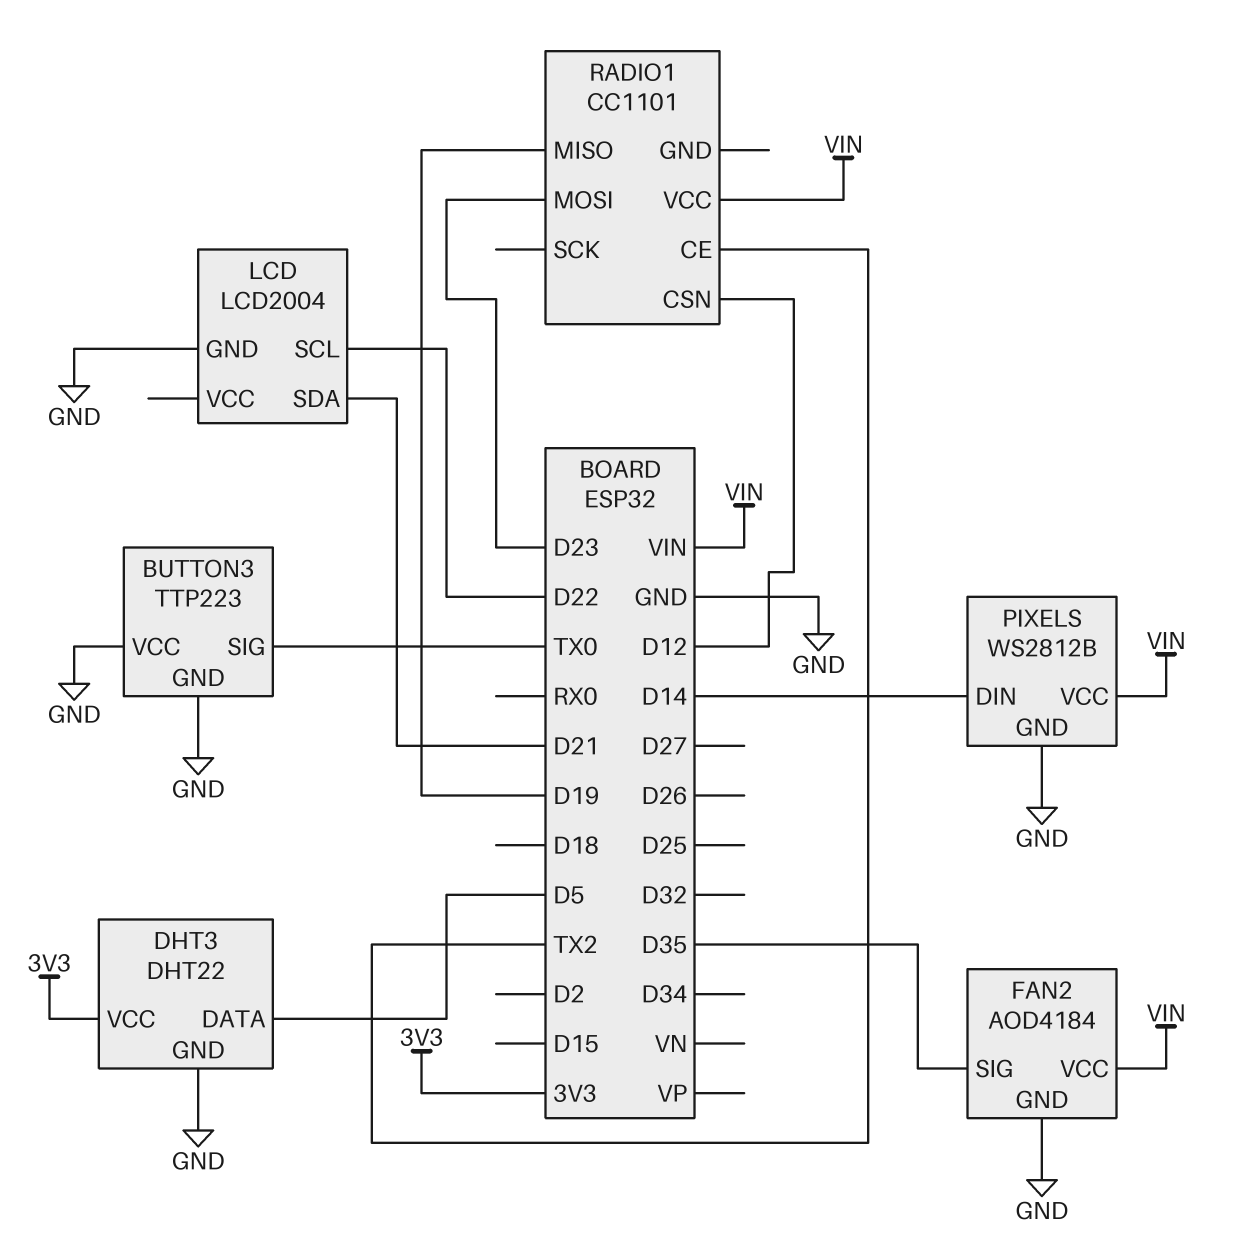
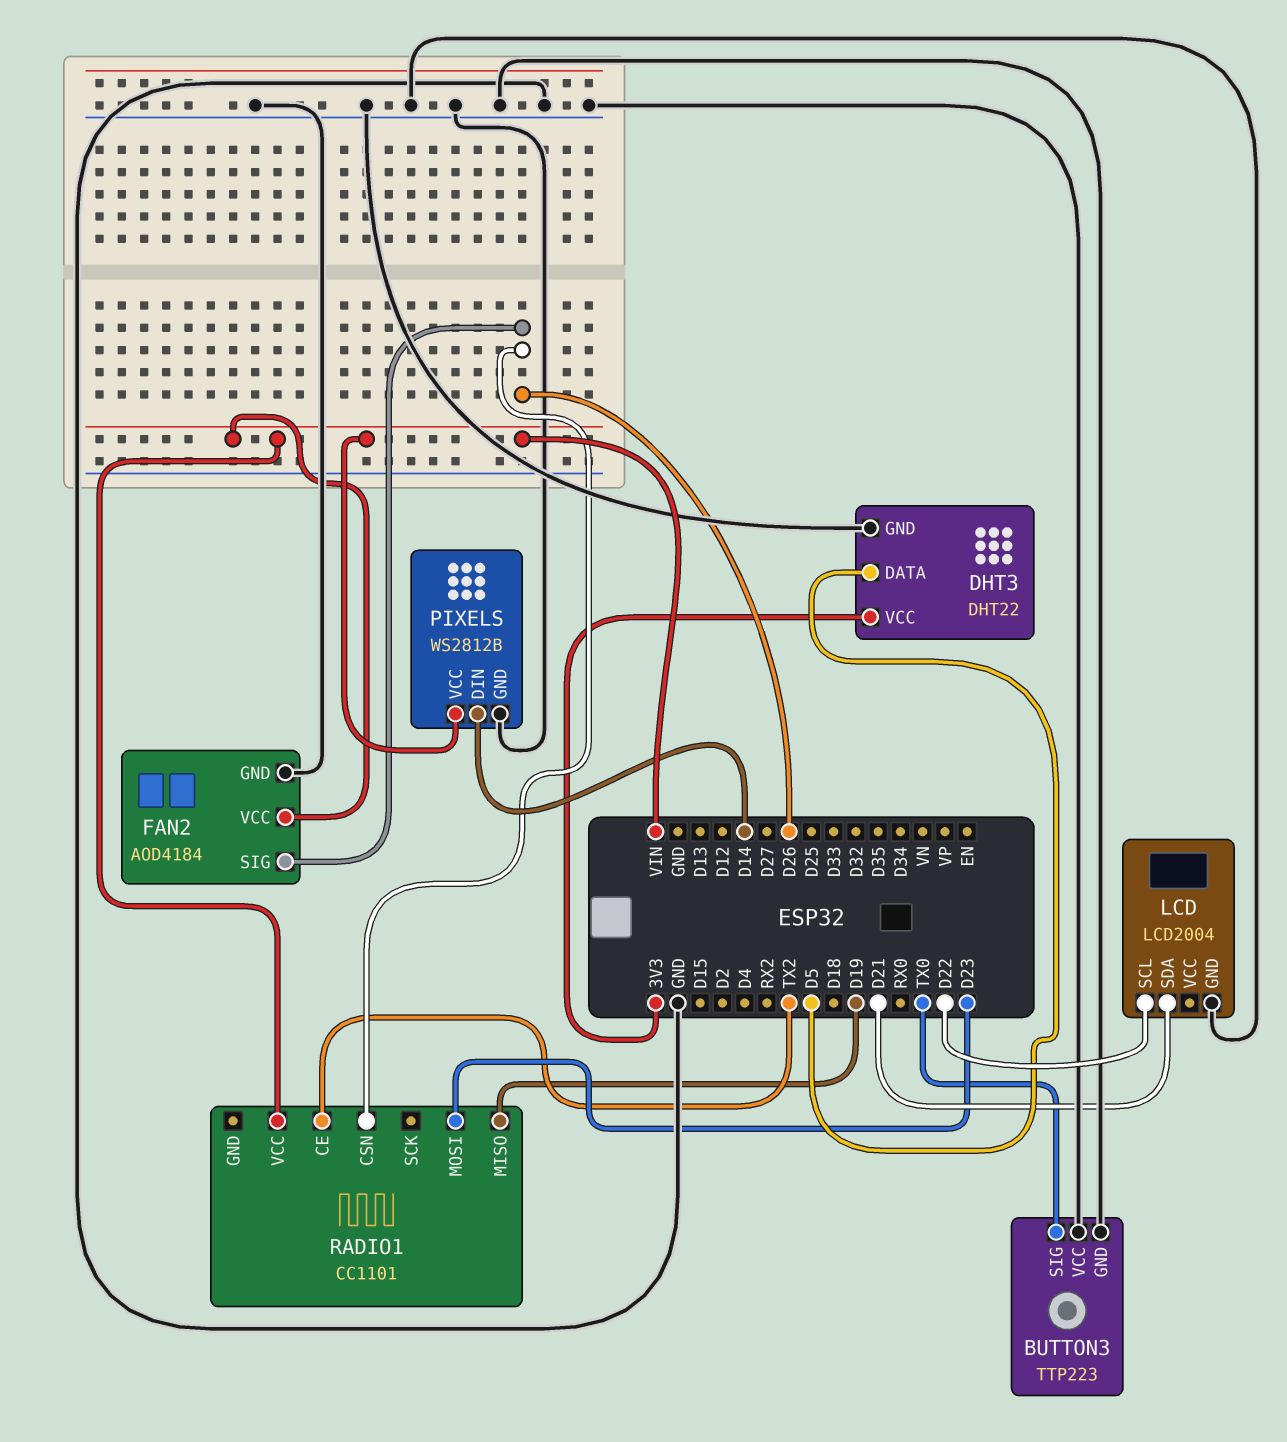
FAN2 pin SIG: D35 -> D26
RADIO1 pin CSN: D12 -> D26

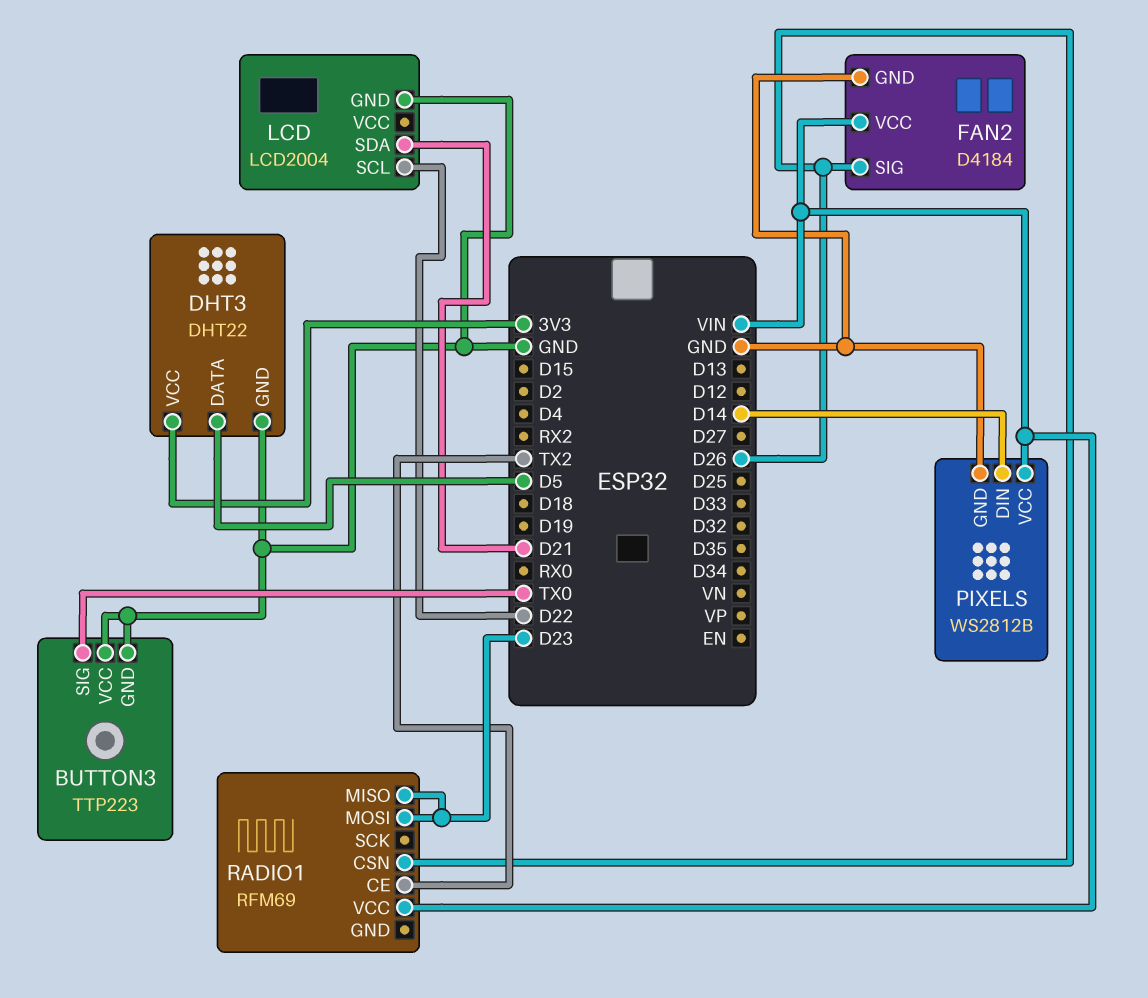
FAN2: AOD4184 -> D4184
RADIO1: CC1101 -> RFM69
RADIO1 pin MISO: D19 -> D23

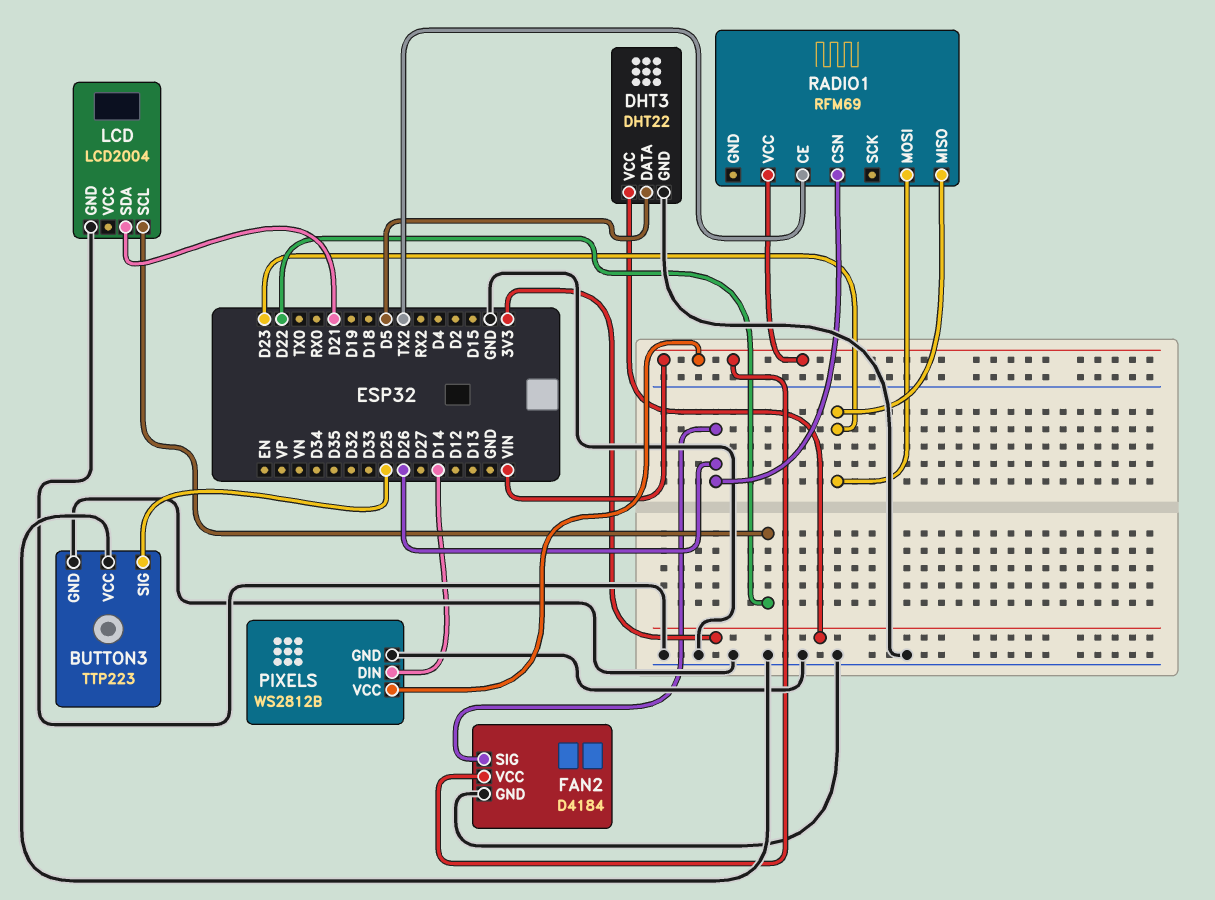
BUTTON3 pin SIG: TX0 -> D25

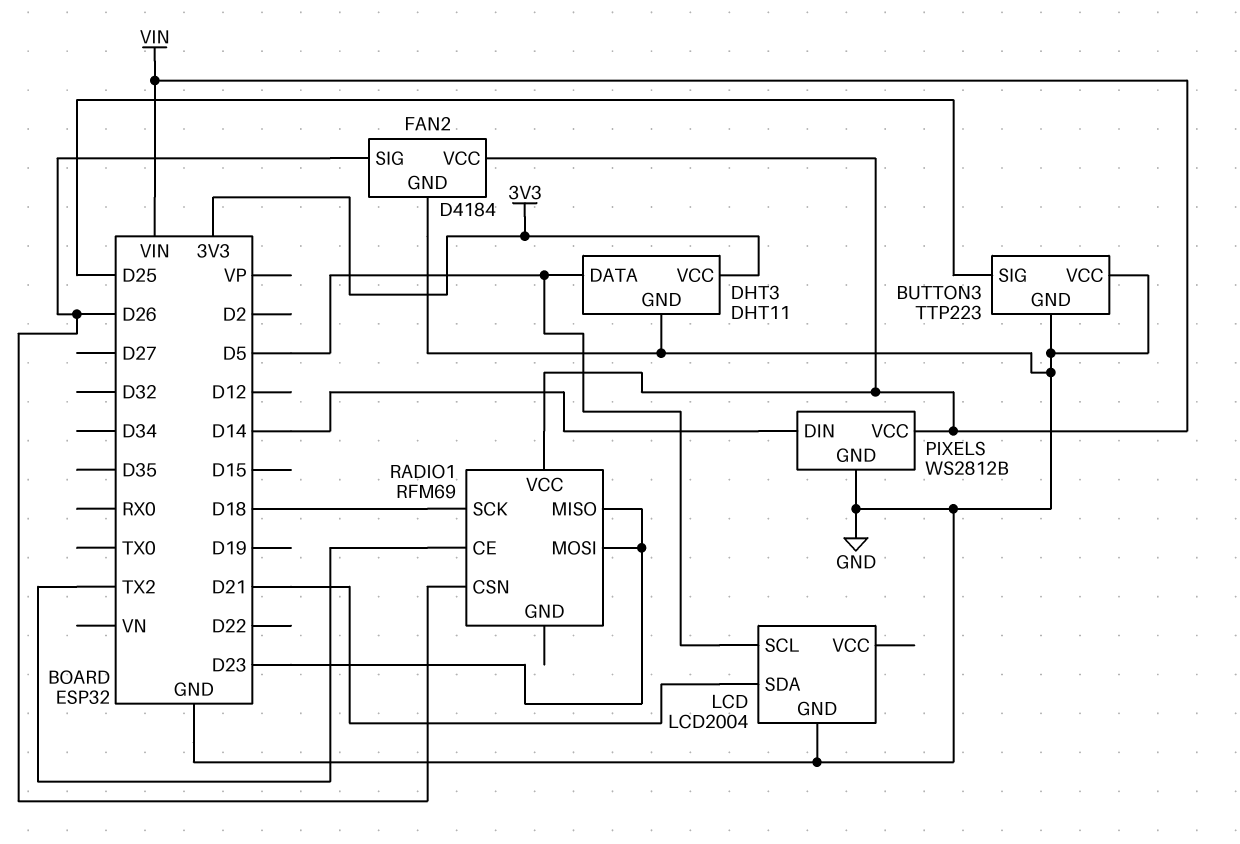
DHT3: DHT22 -> DHT11
LCD pin SCL: D22 -> D5
RADIO1 pin SCK: none -> D18

